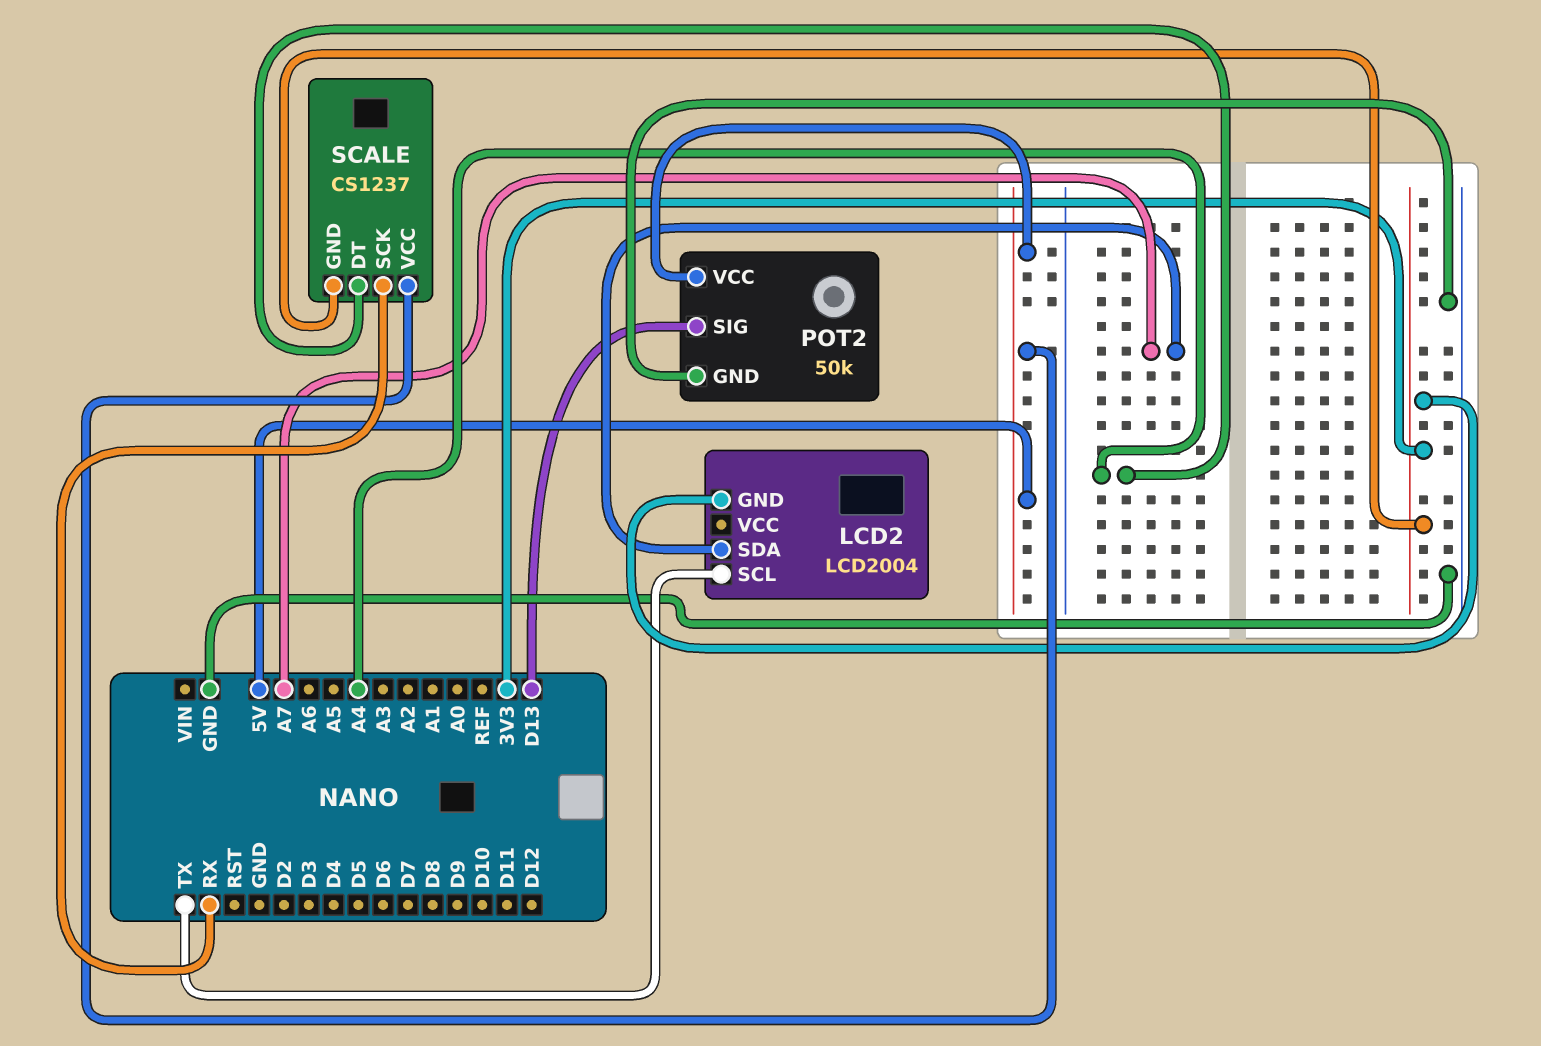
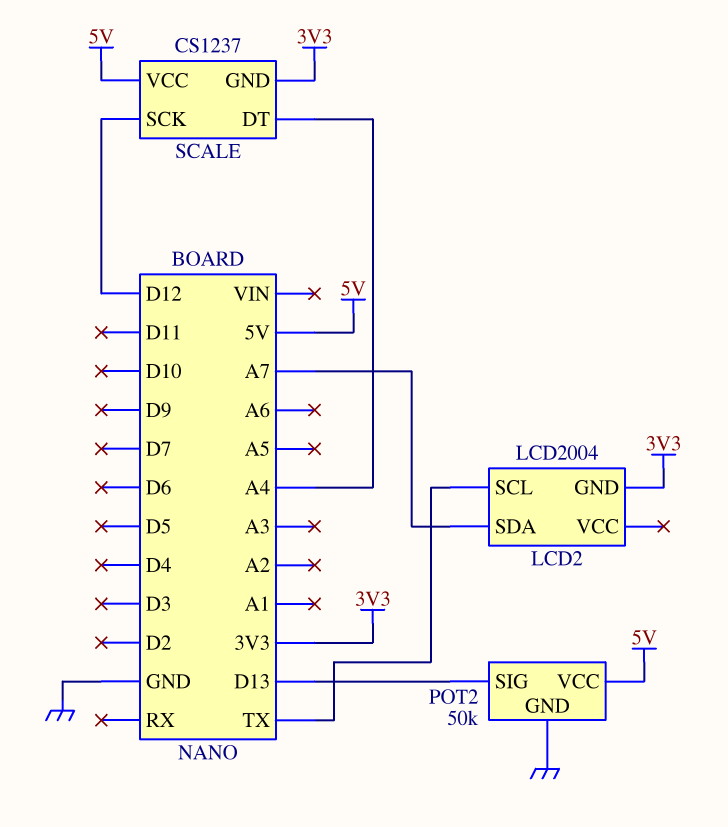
SCALE pin SCK: RX -> D12

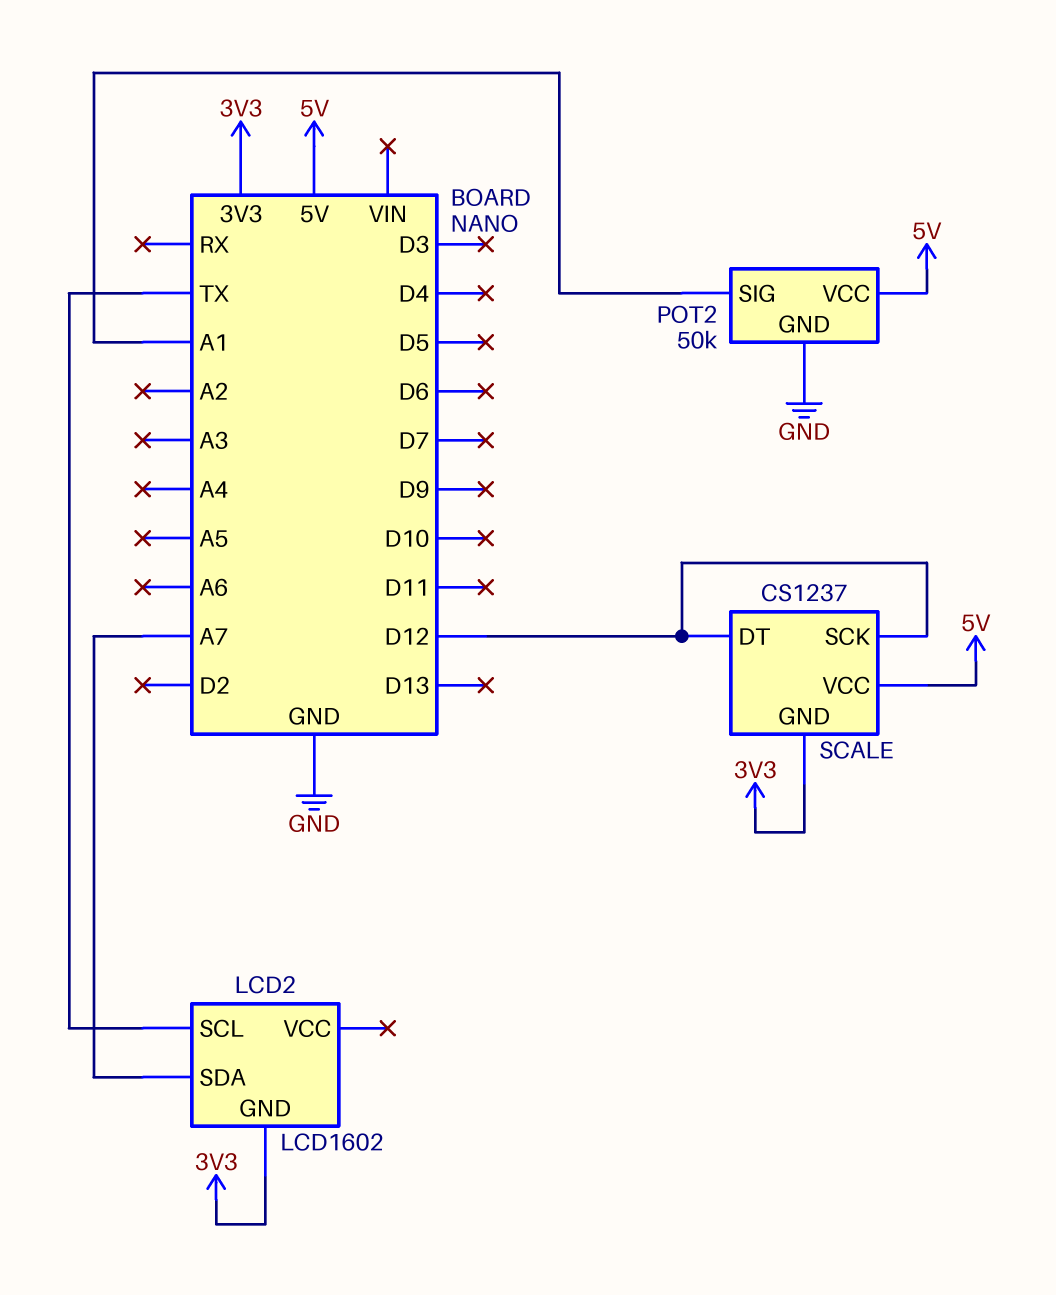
LCD2: LCD2004 -> LCD1602
POT2 pin SIG: D13 -> A1
SCALE pin DT: A4 -> D12

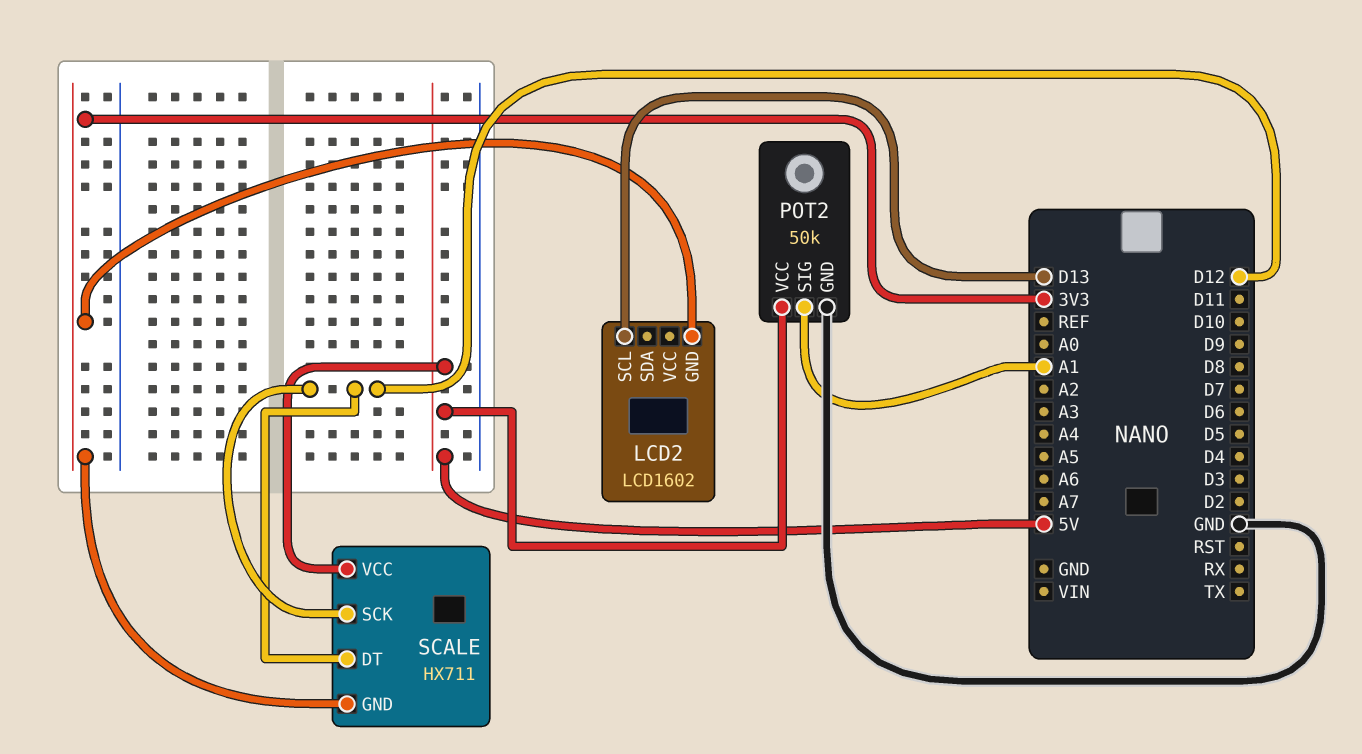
LCD2 pin SCL: TX -> D13
LCD2 pin SDA: A7 -> none
SCALE: CS1237 -> HX711

